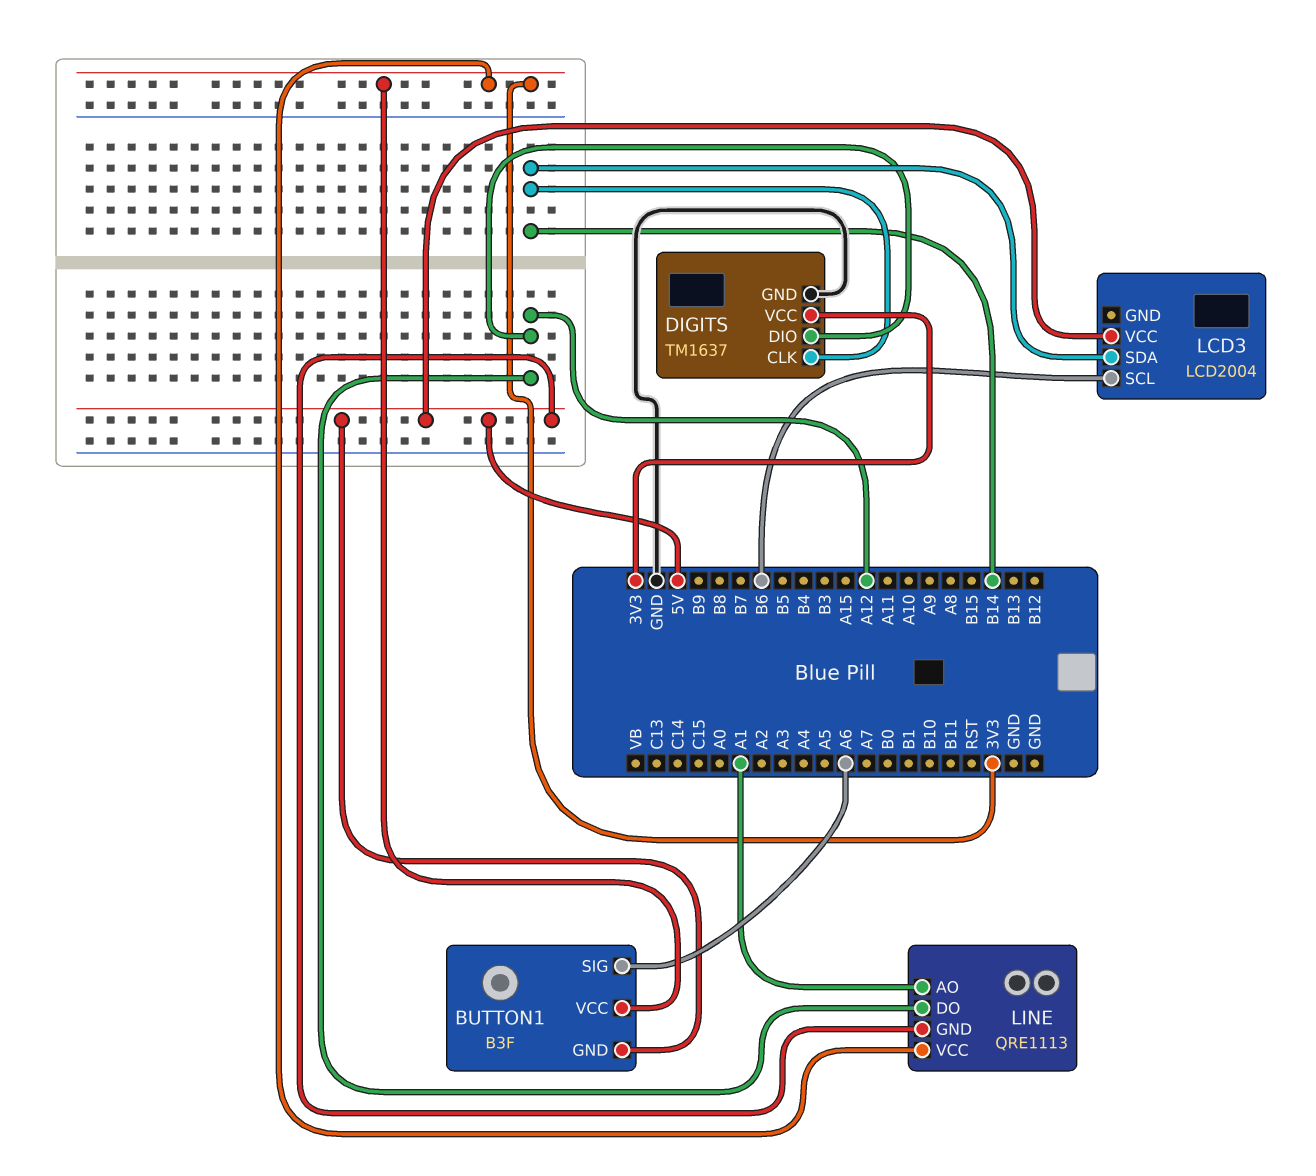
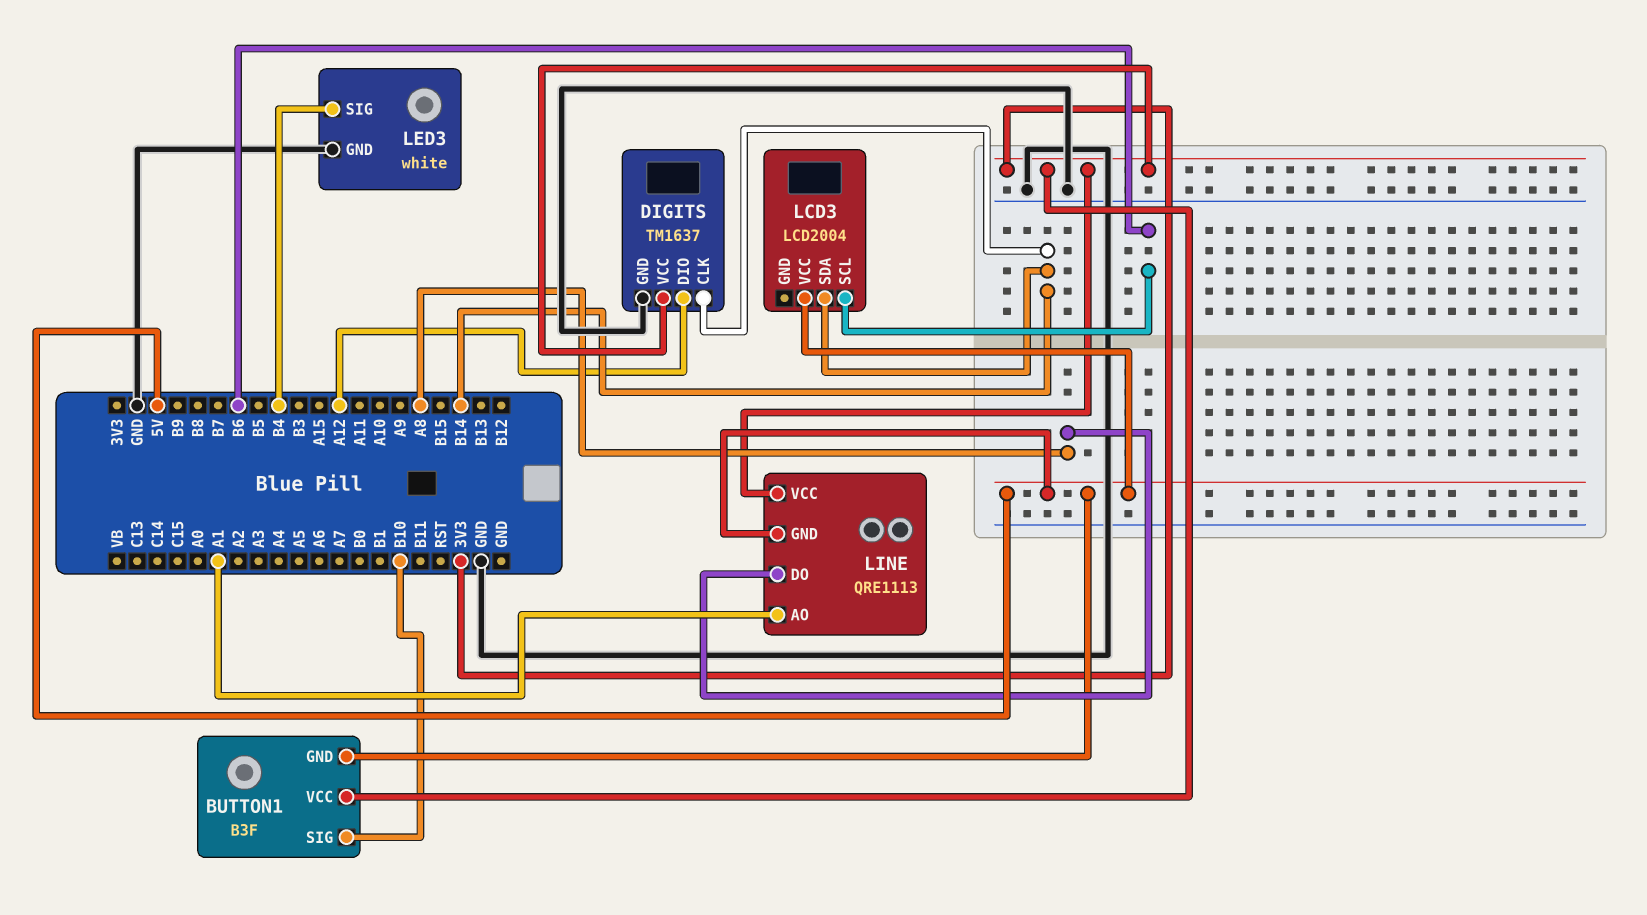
BUTTON1 pin SIG: A6 -> B10
LED3: none -> white
LED3 pin GND: none -> GND
LED3 pin SIG: none -> B4
LINE pin DO: A12 -> A8

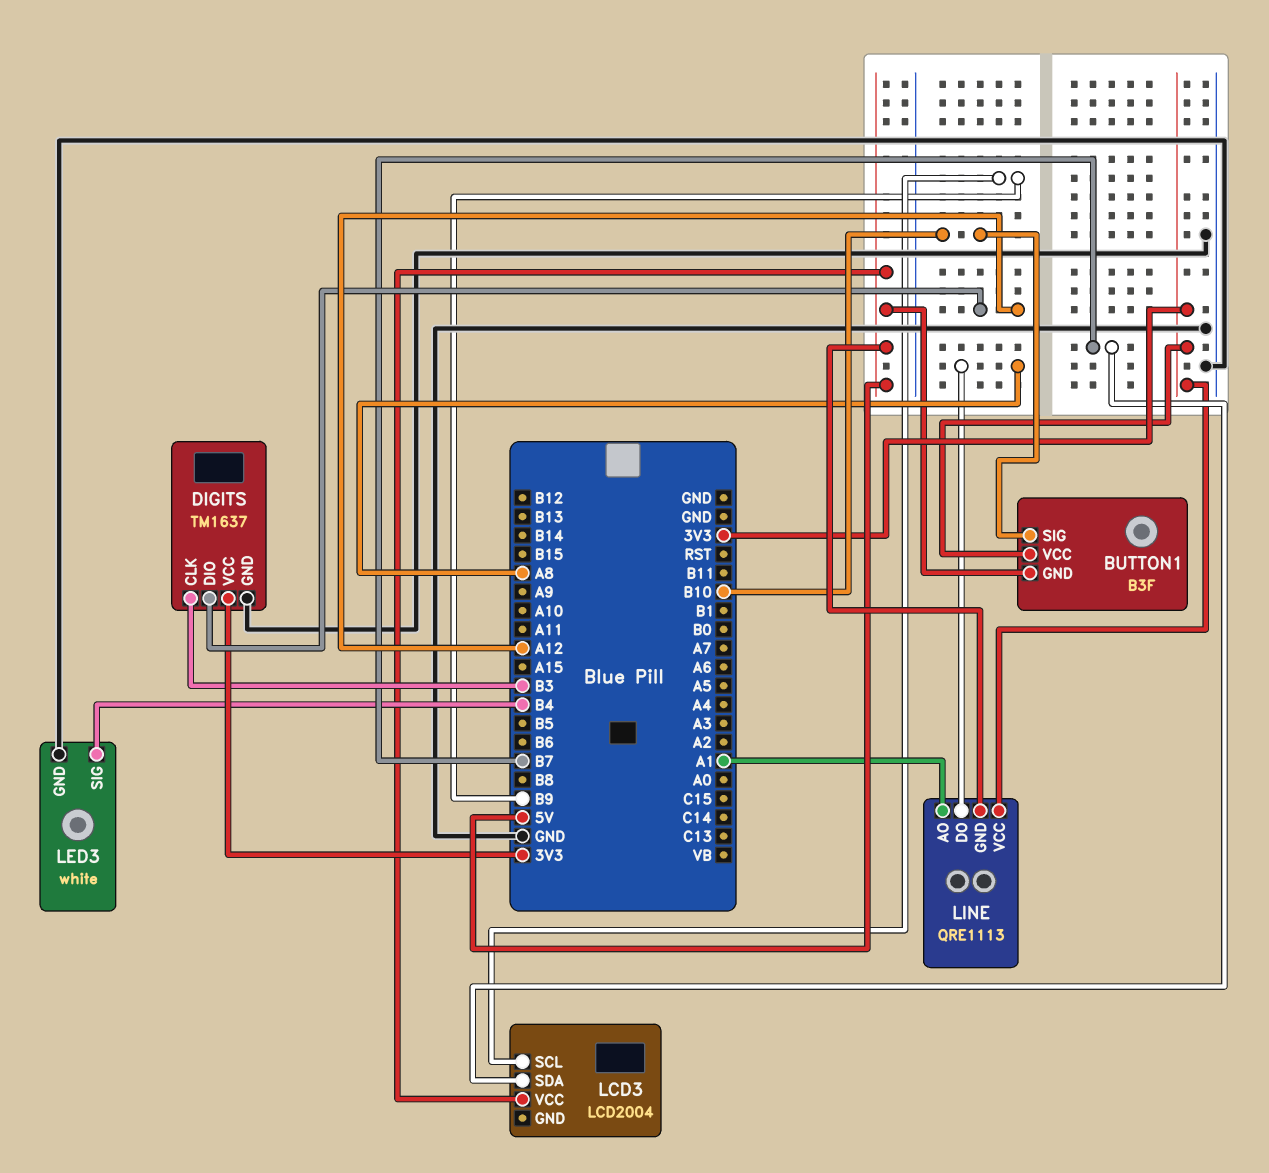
DIGITS pin CLK: B14 -> B3
LCD3 pin SCL: B6 -> B9
LCD3 pin SDA: B14 -> B7

